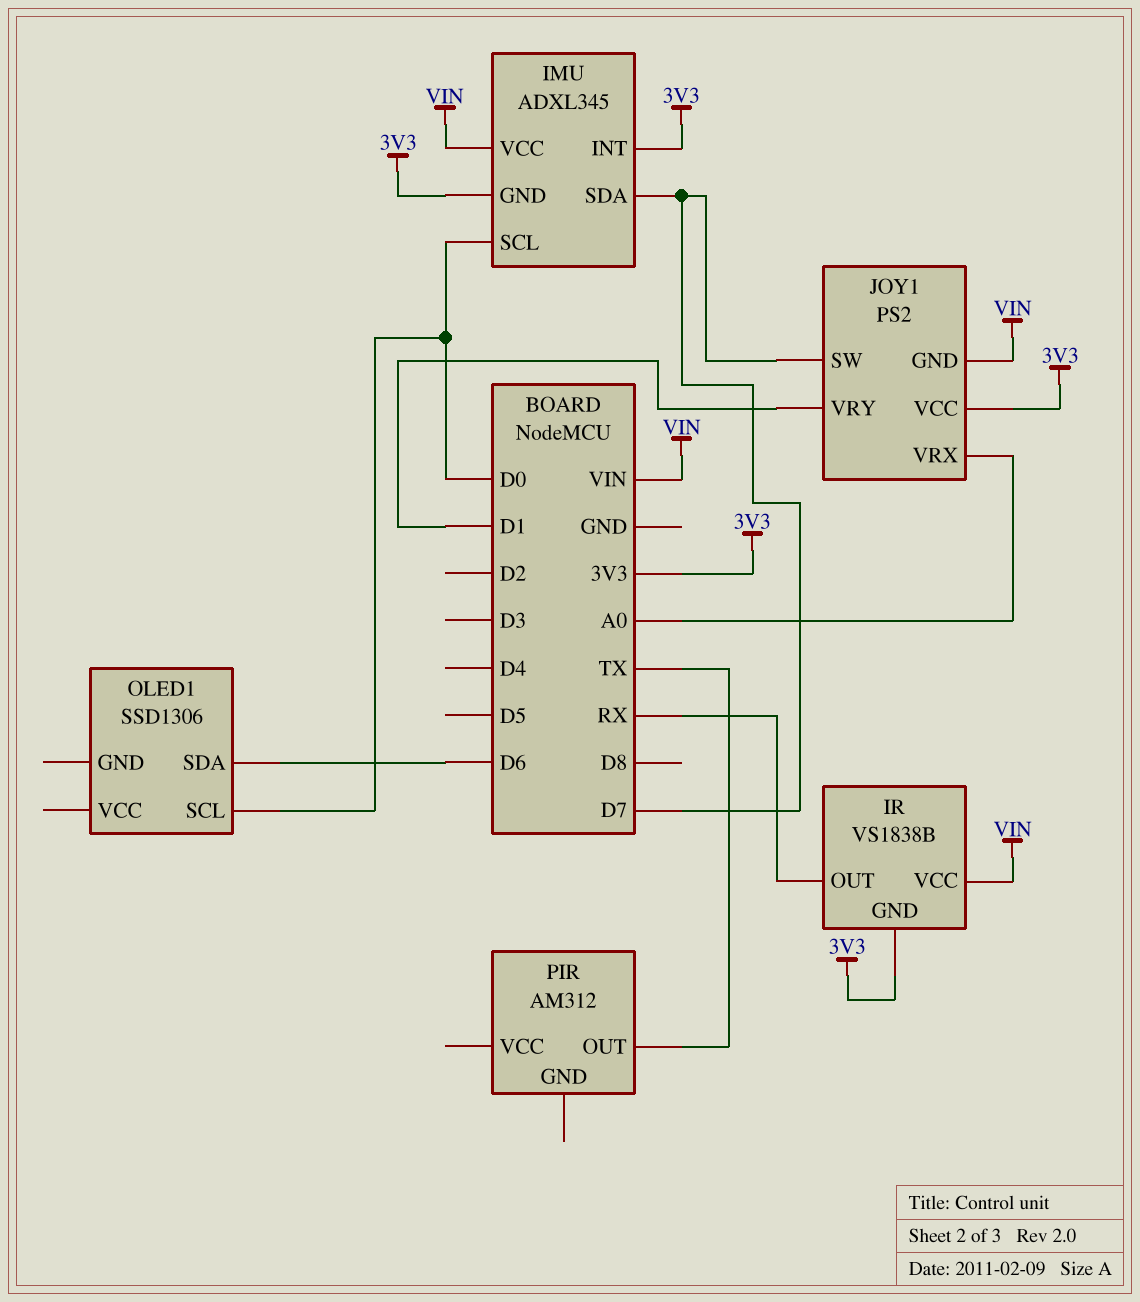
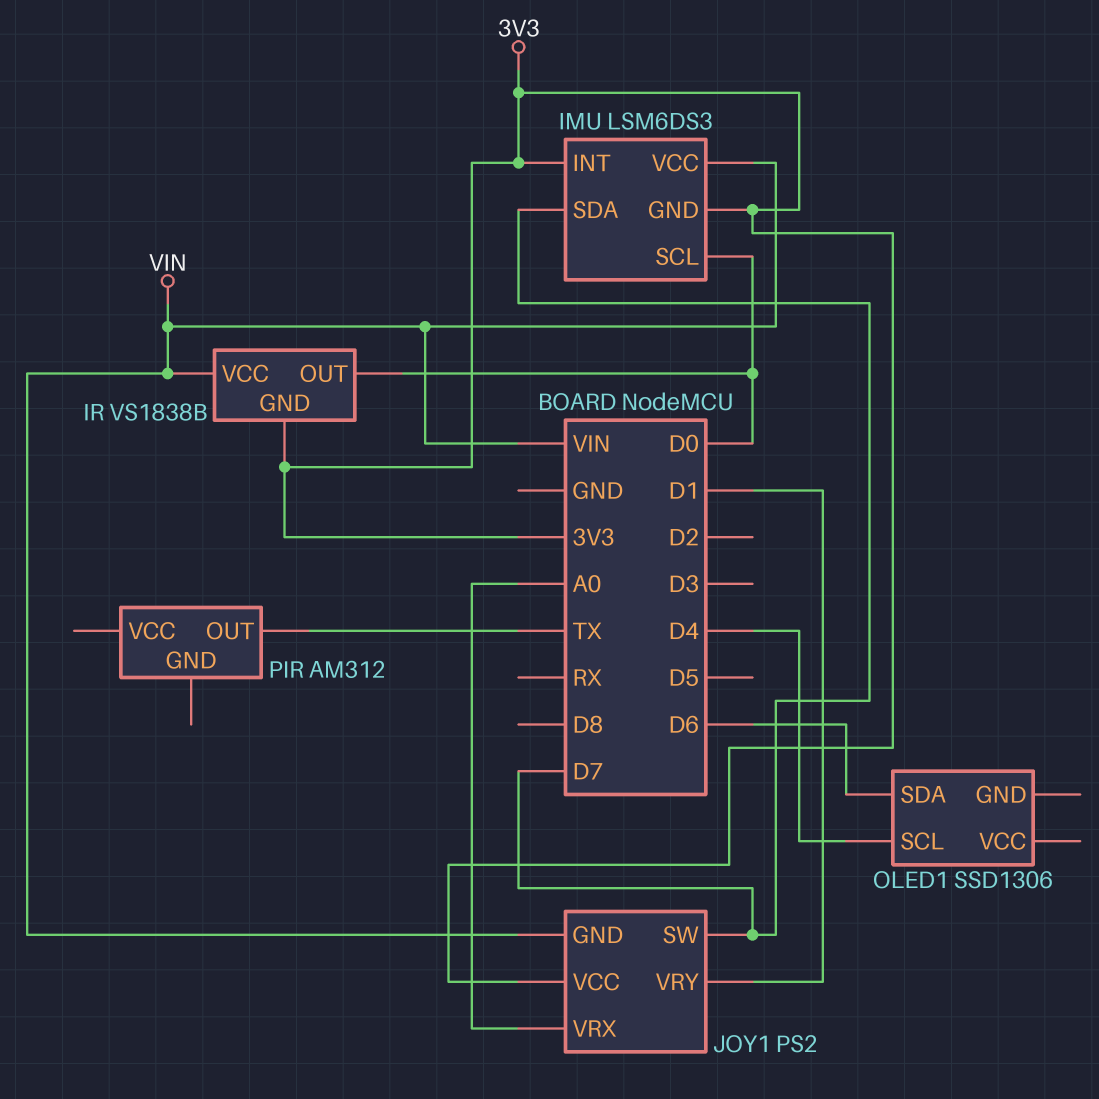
IMU: ADXL345 -> LSM6DS3
IR pin OUT: RX -> D0
OLED1 pin SCL: D0 -> D4

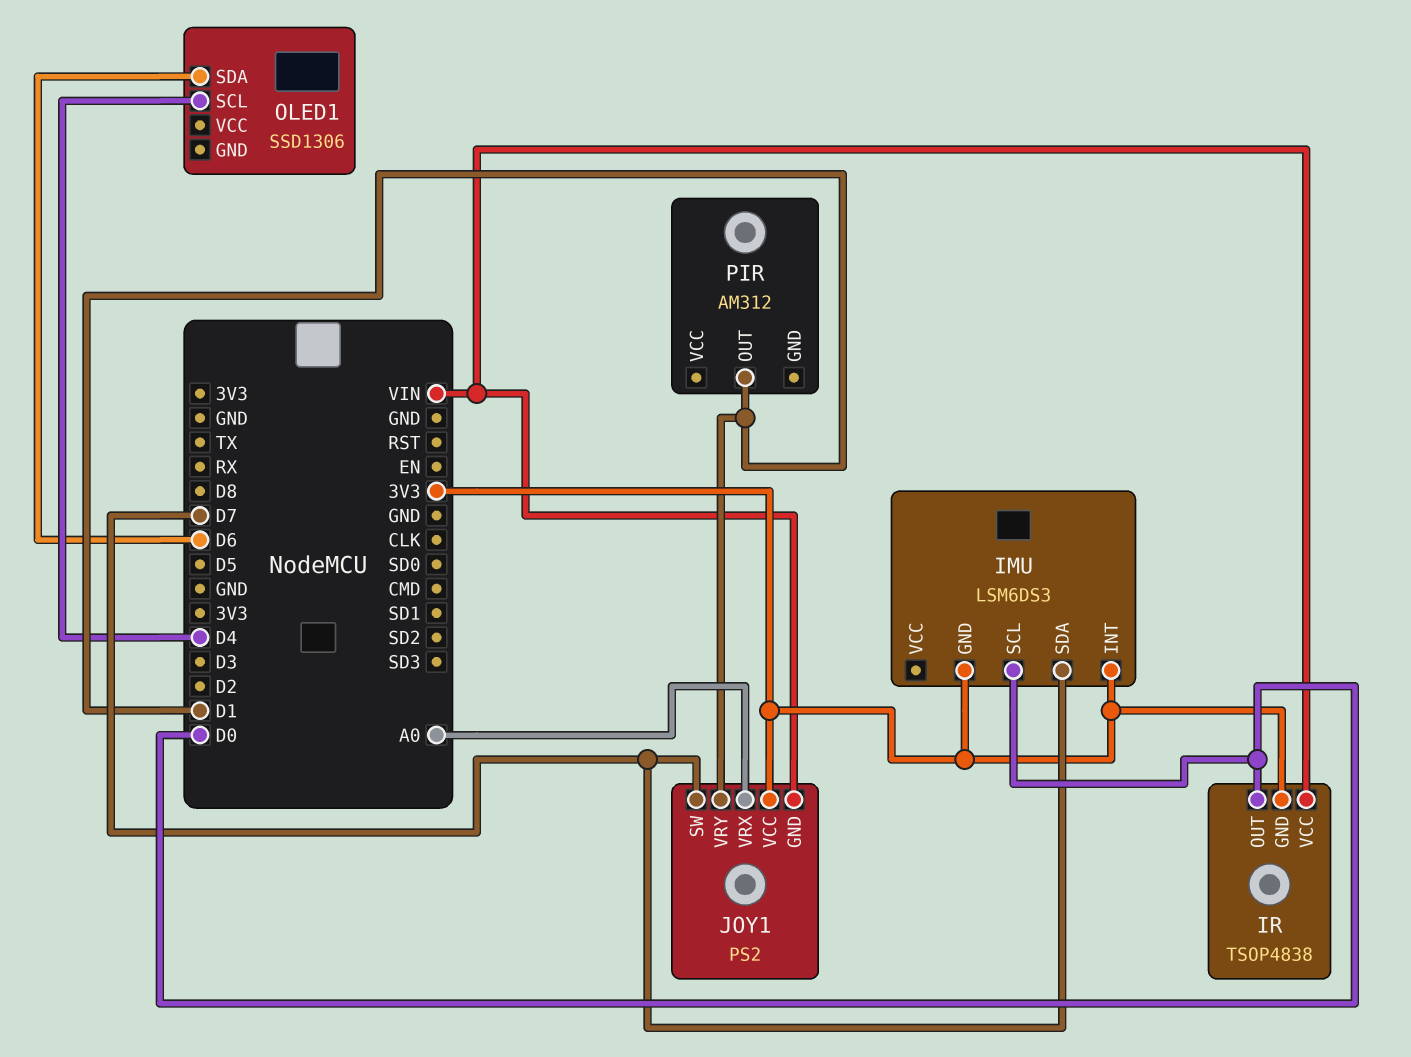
IMU pin VCC: VIN -> none
IR: VS1838B -> TSOP4838
PIR pin OUT: TX -> D1

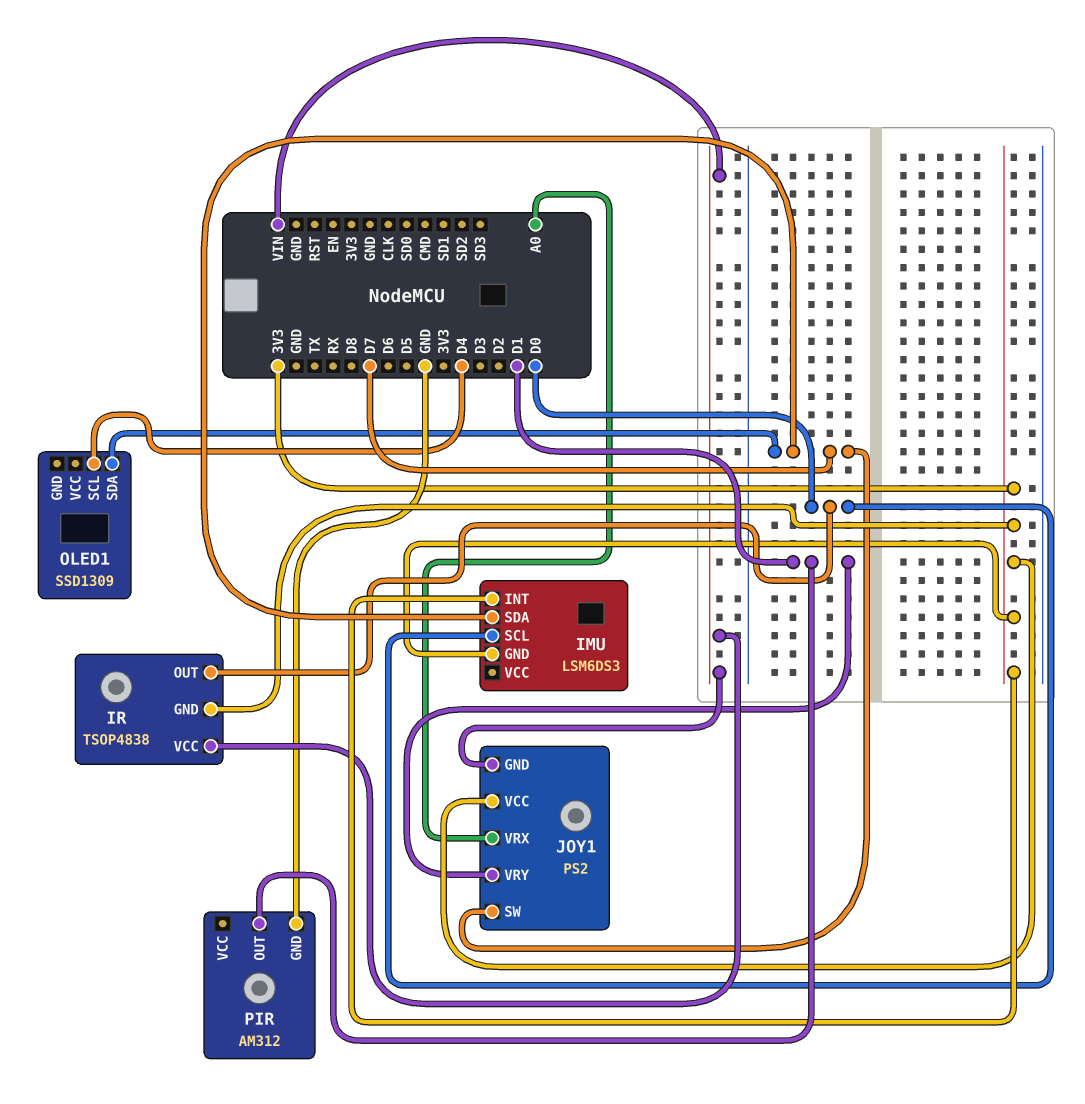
OLED1: SSD1306 -> SSD1309
OLED1 pin SDA: D6 -> D7
PIR pin GND: none -> GND

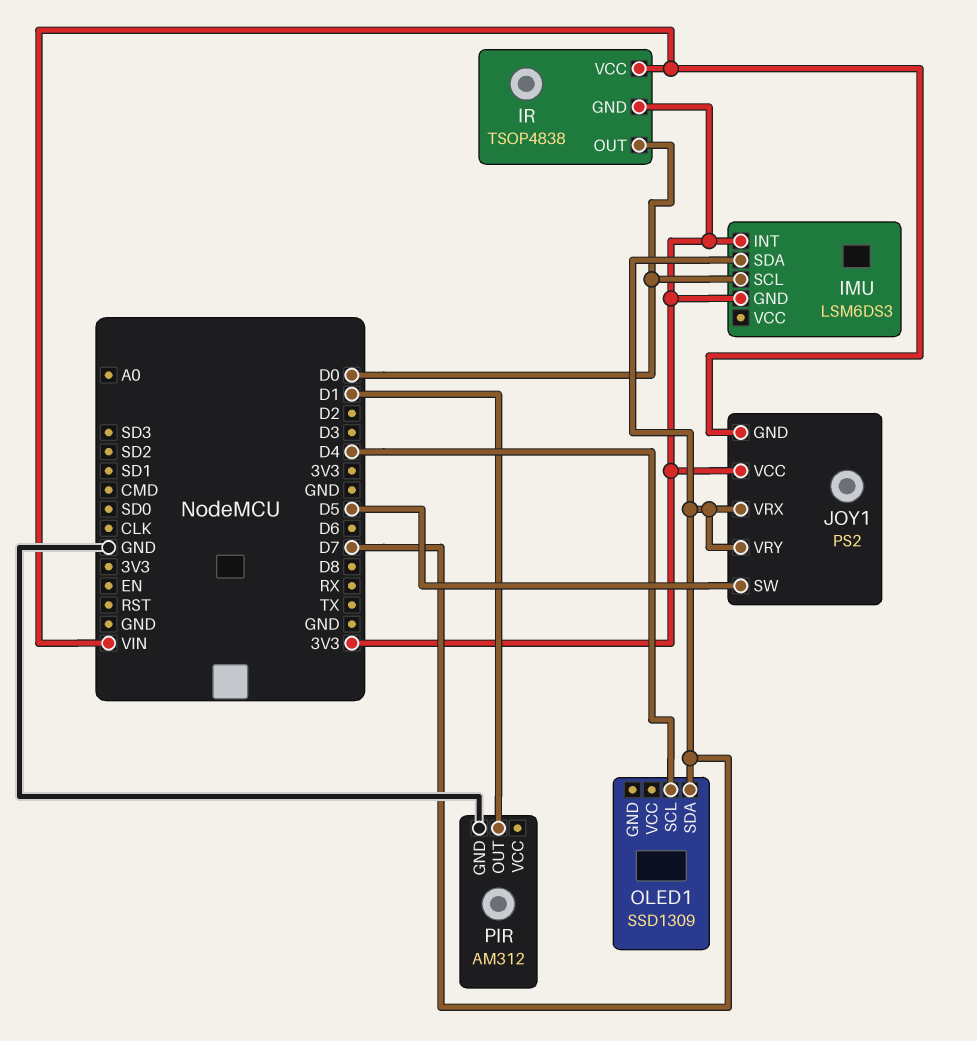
JOY1 pin SW: D7 -> D5
JOY1 pin VRX: A0 -> D7
JOY1 pin VRY: D1 -> D7

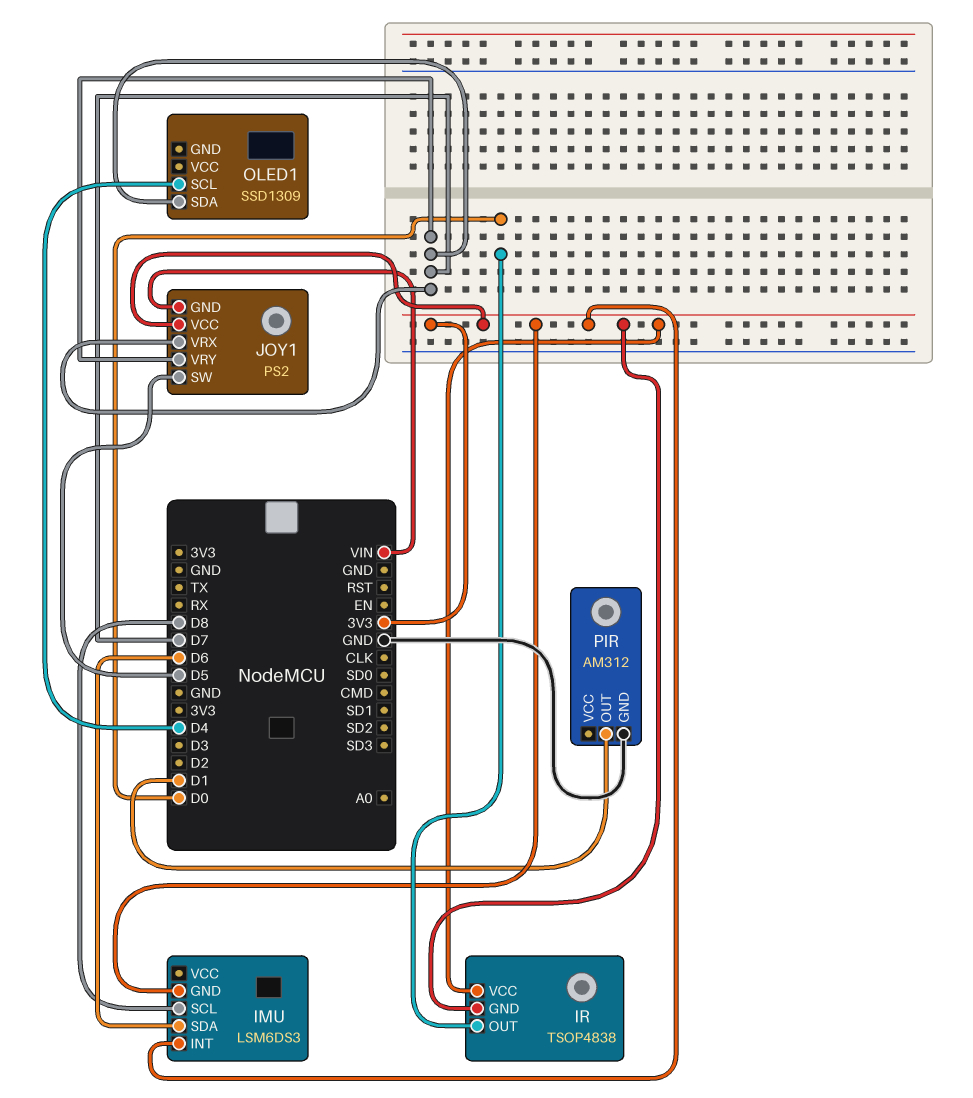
IMU pin SCL: D0 -> D8
IMU pin SDA: D7 -> D6
IR pin VCC: VIN -> 3V3

